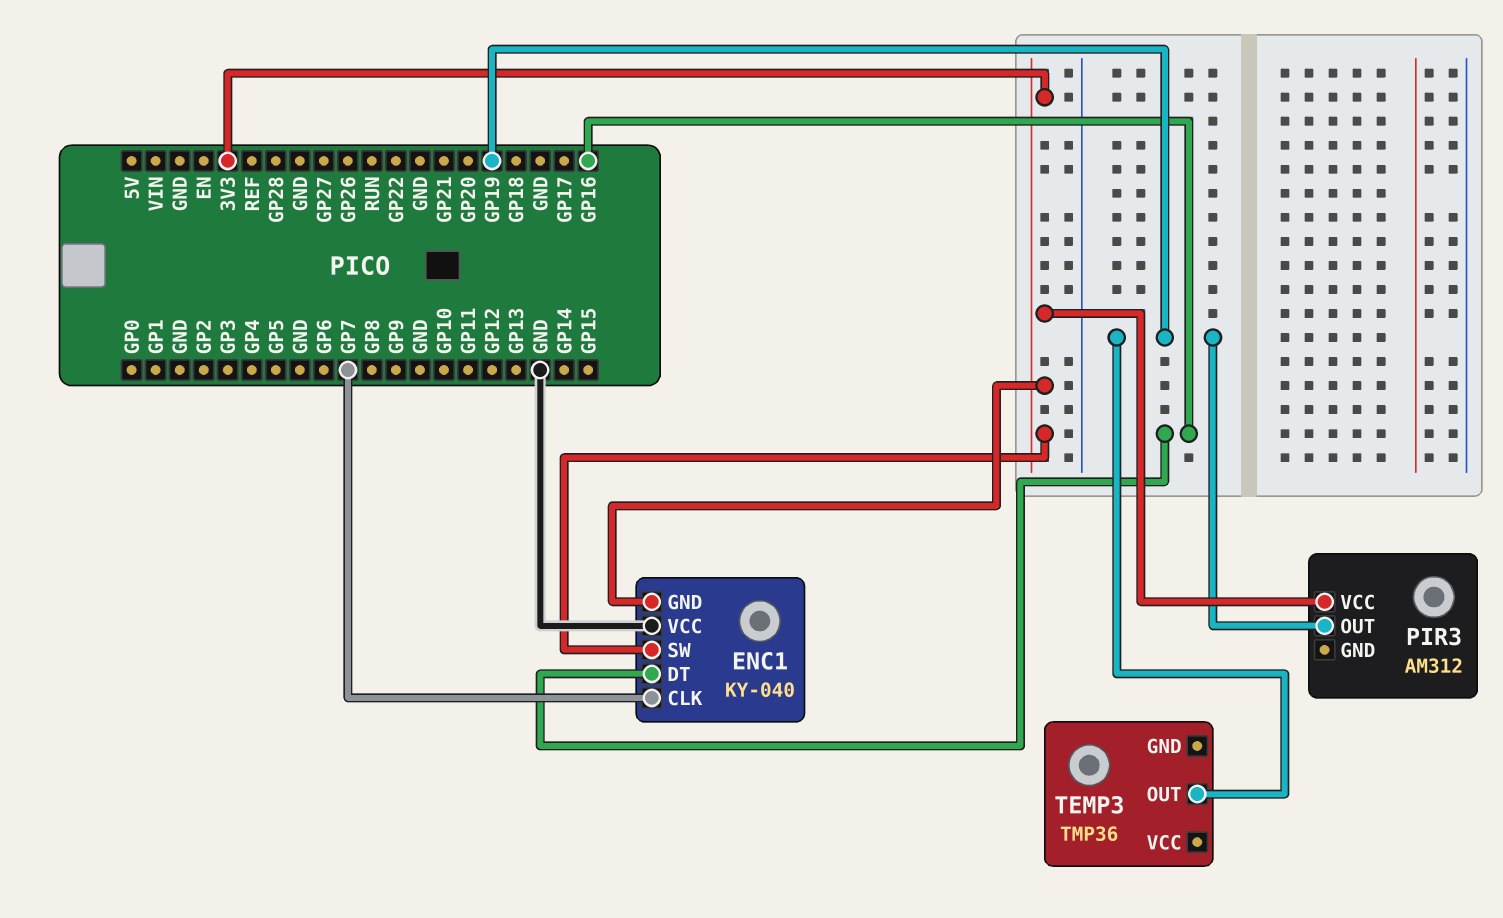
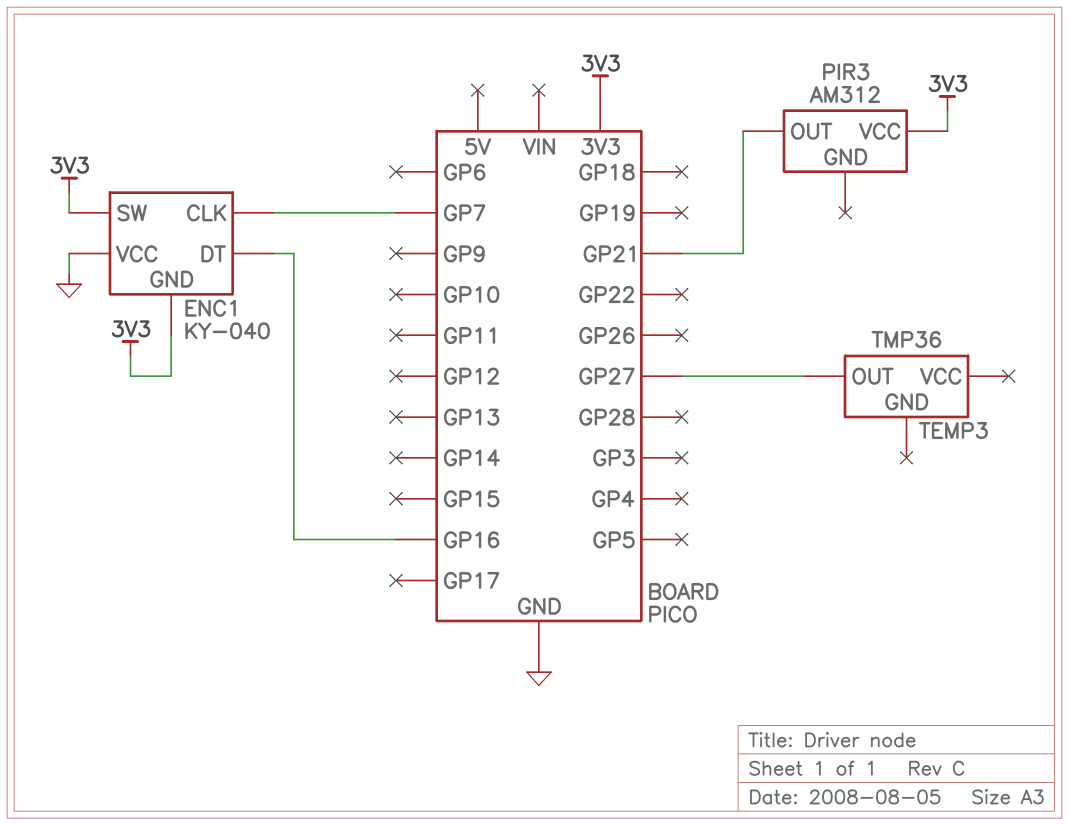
PIR3 pin OUT: GP19 -> GP21
TEMP3 pin OUT: GP19 -> GP27

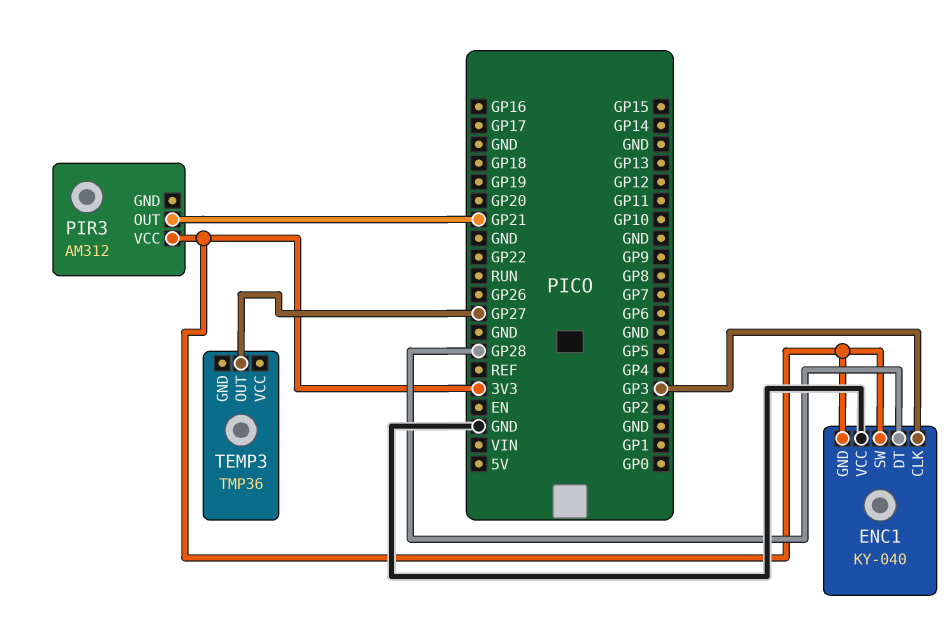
ENC1 pin CLK: GP7 -> GP3
ENC1 pin DT: GP16 -> GP28

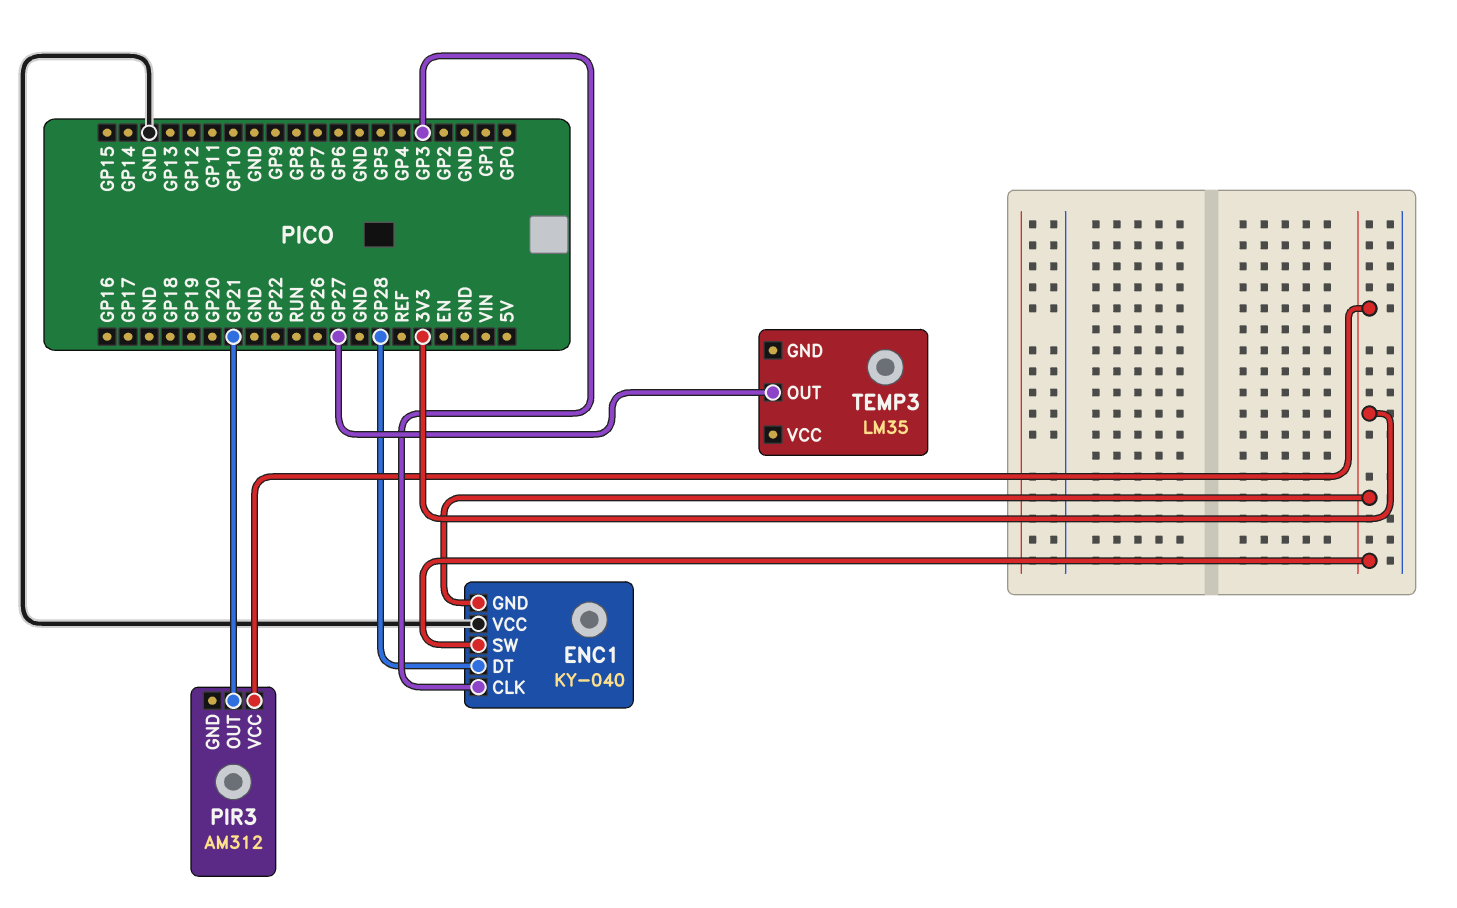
TEMP3: TMP36 -> LM35

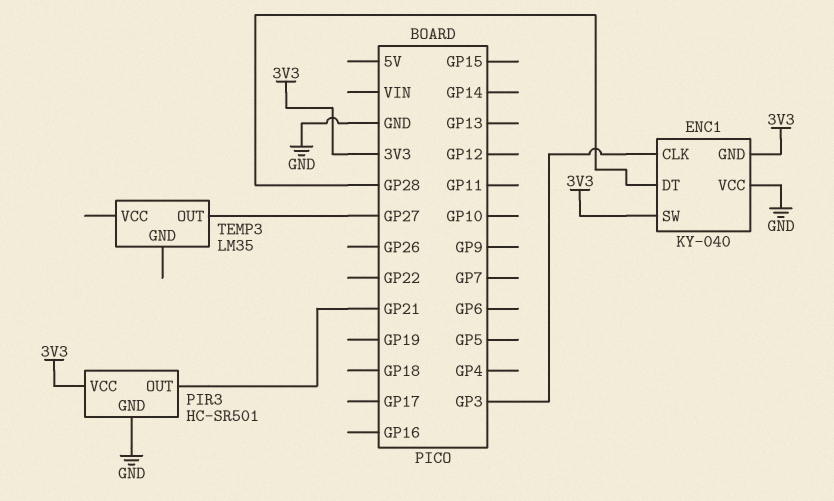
PIR3: AM312 -> HC-SR501
PIR3 pin GND: none -> GND

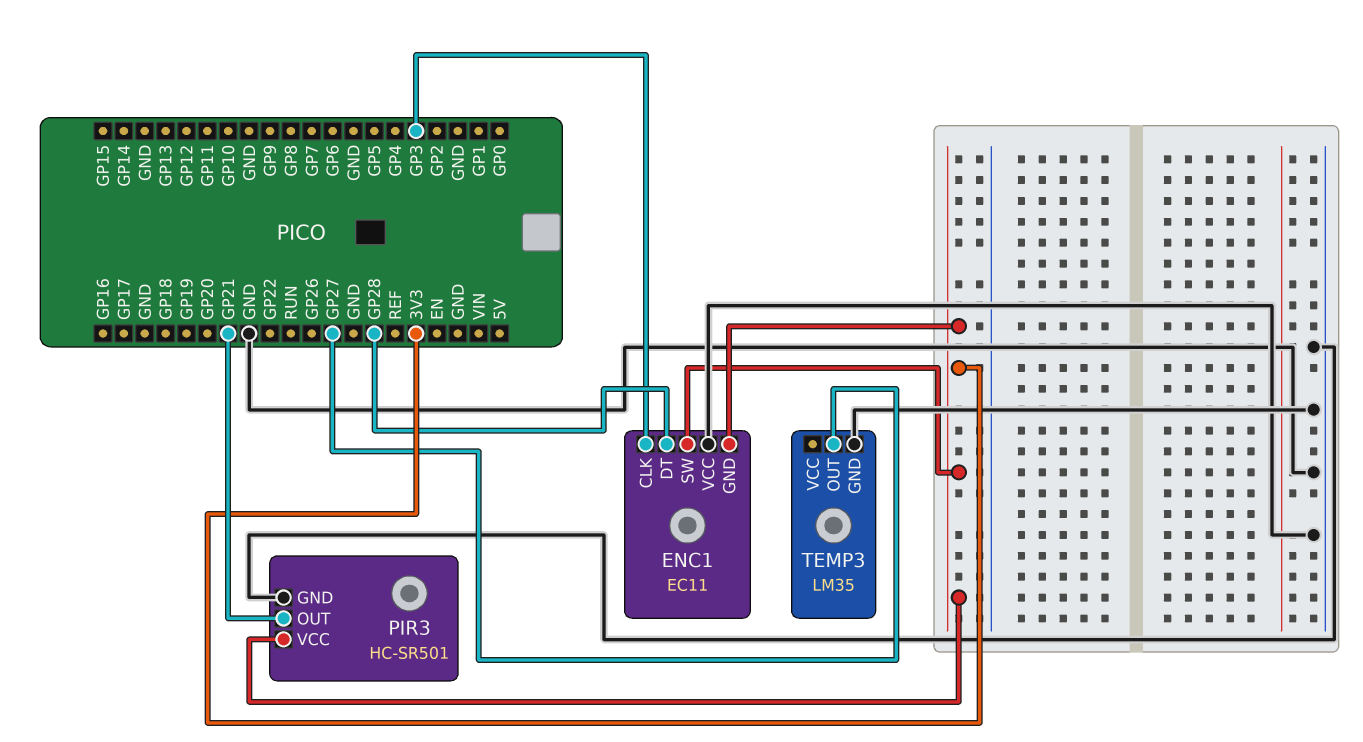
ENC1: KY-040 -> EC11
TEMP3 pin GND: none -> GND

